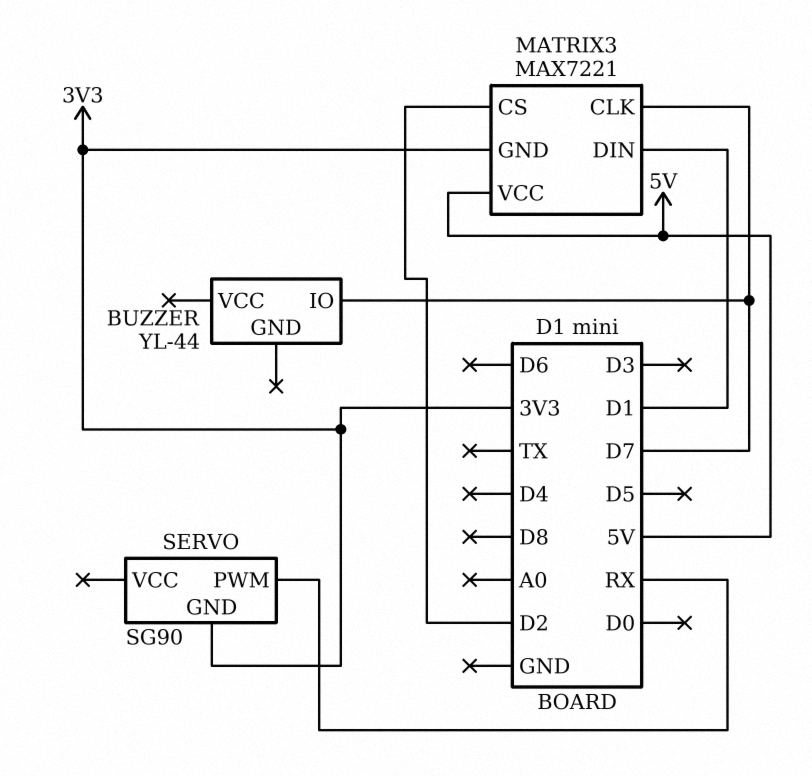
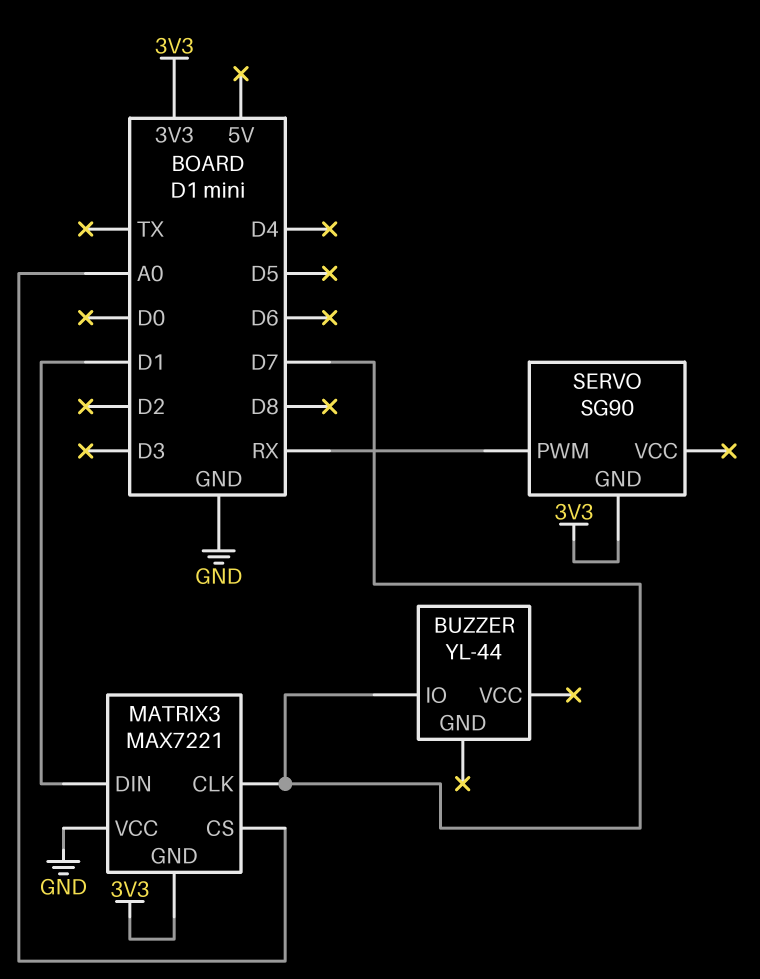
MATRIX3 pin CS: D2 -> A0
MATRIX3 pin VCC: 5V -> GND

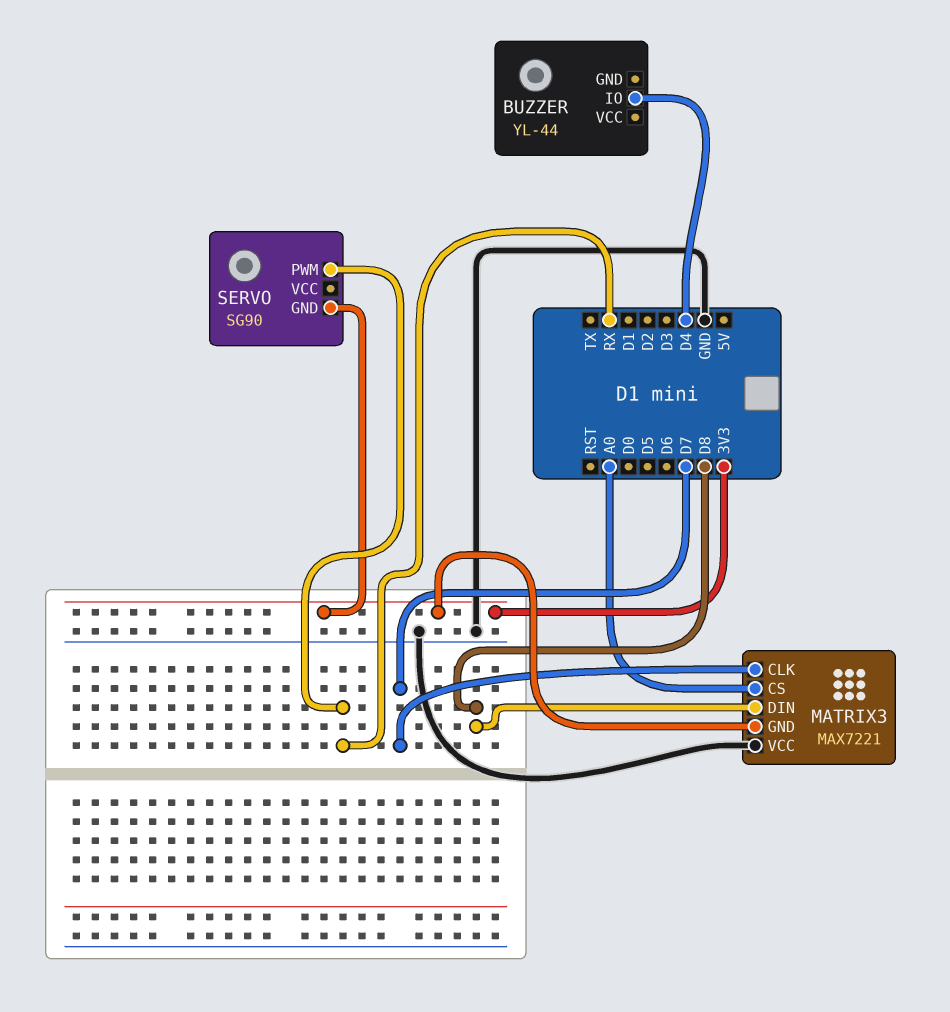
BUZZER pin IO: D7 -> D4
MATRIX3 pin DIN: D1 -> D8

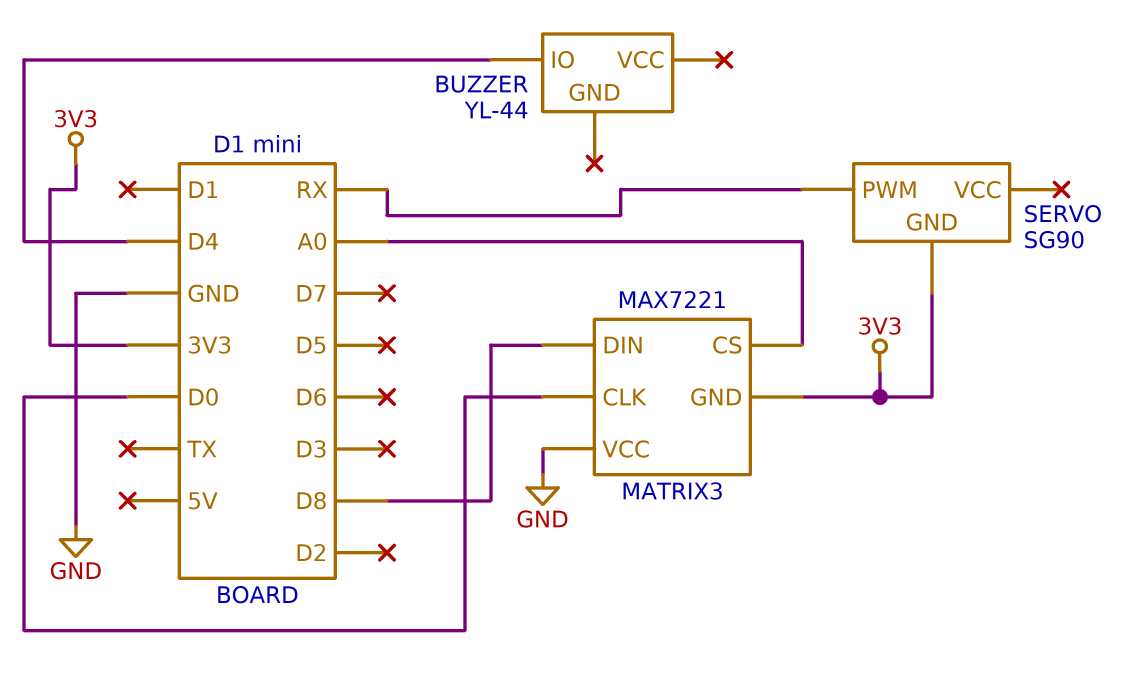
MATRIX3 pin CLK: D7 -> D0

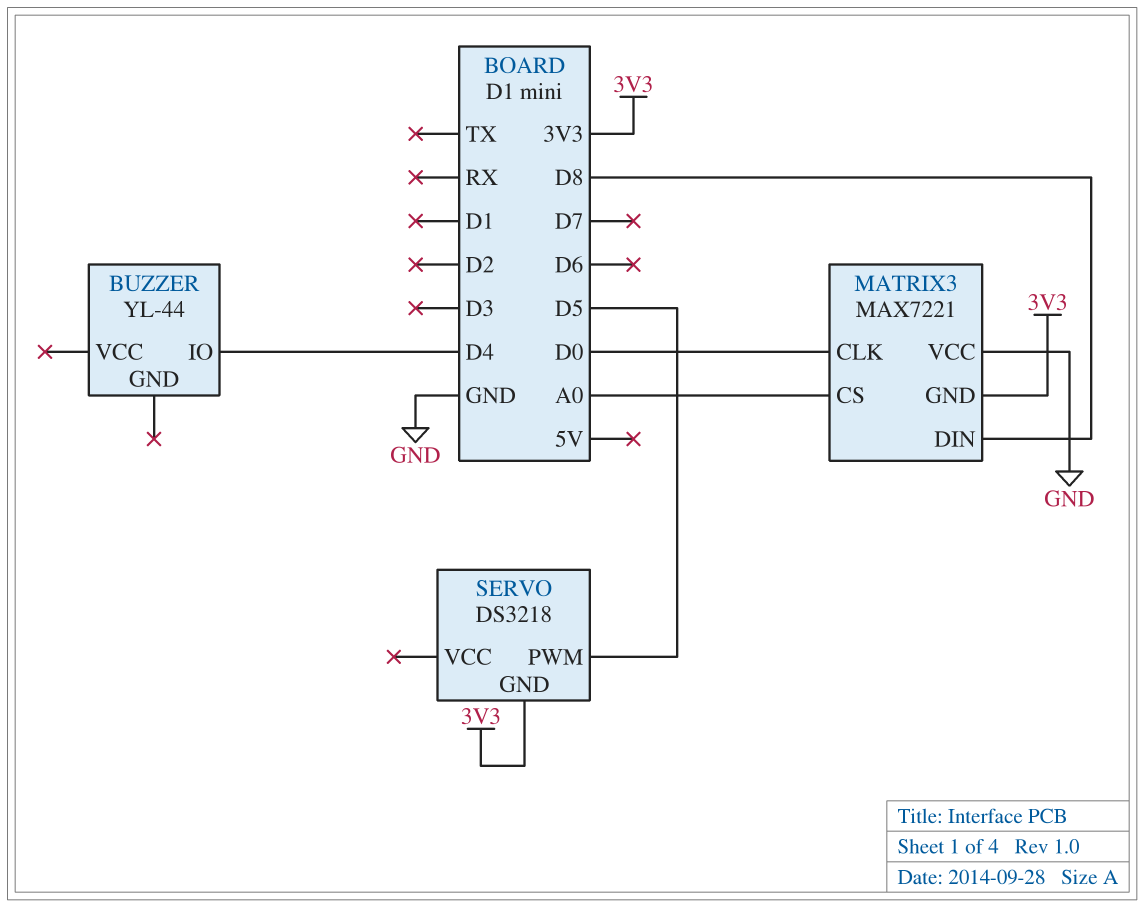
SERVO: SG90 -> DS3218
SERVO pin PWM: RX -> D5

